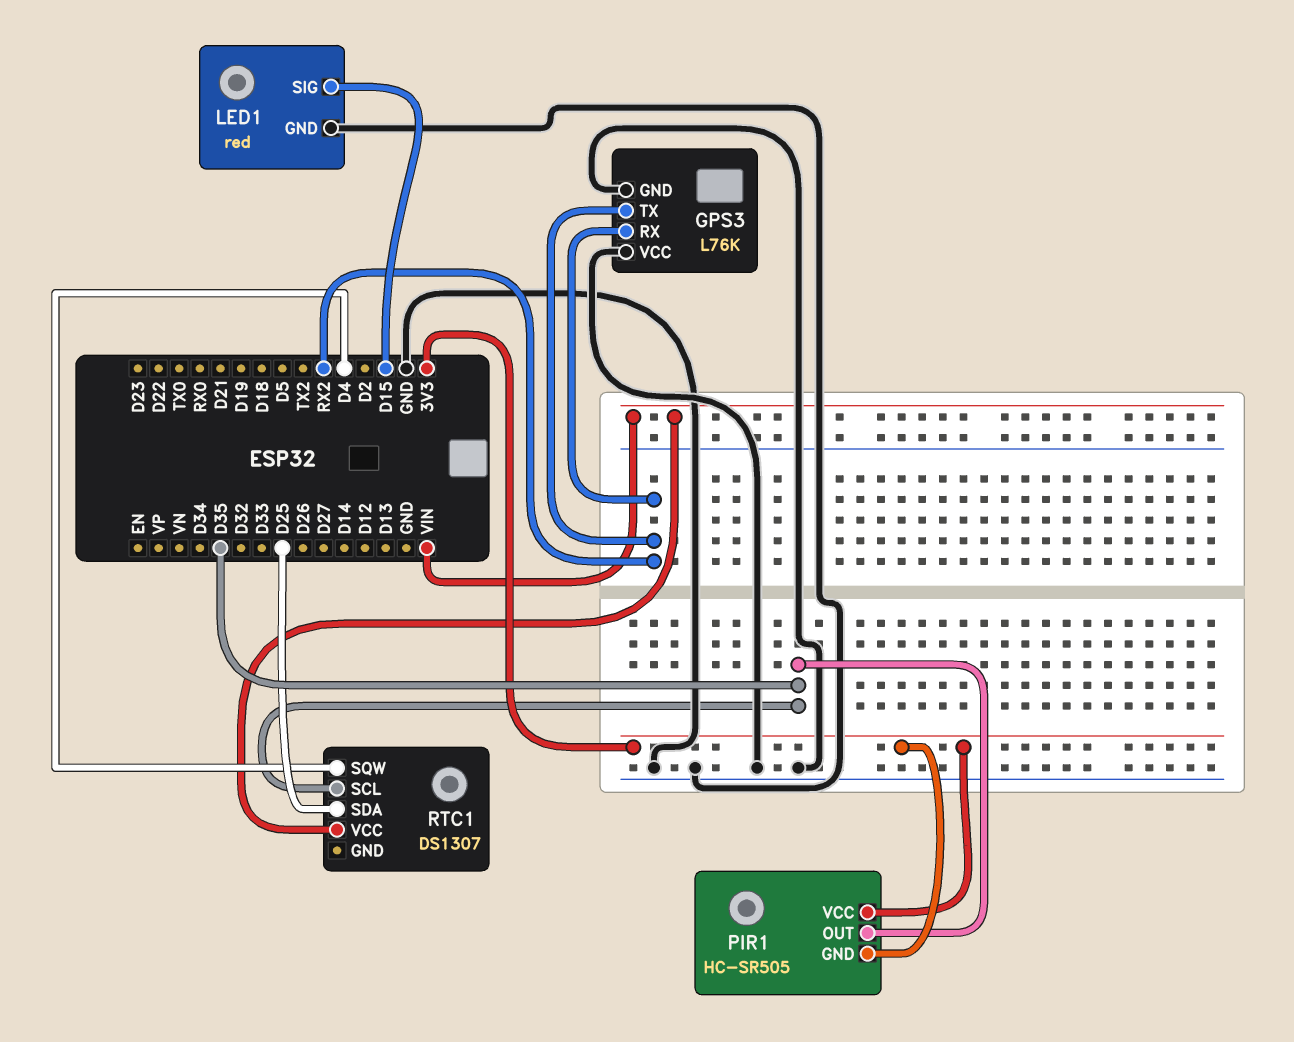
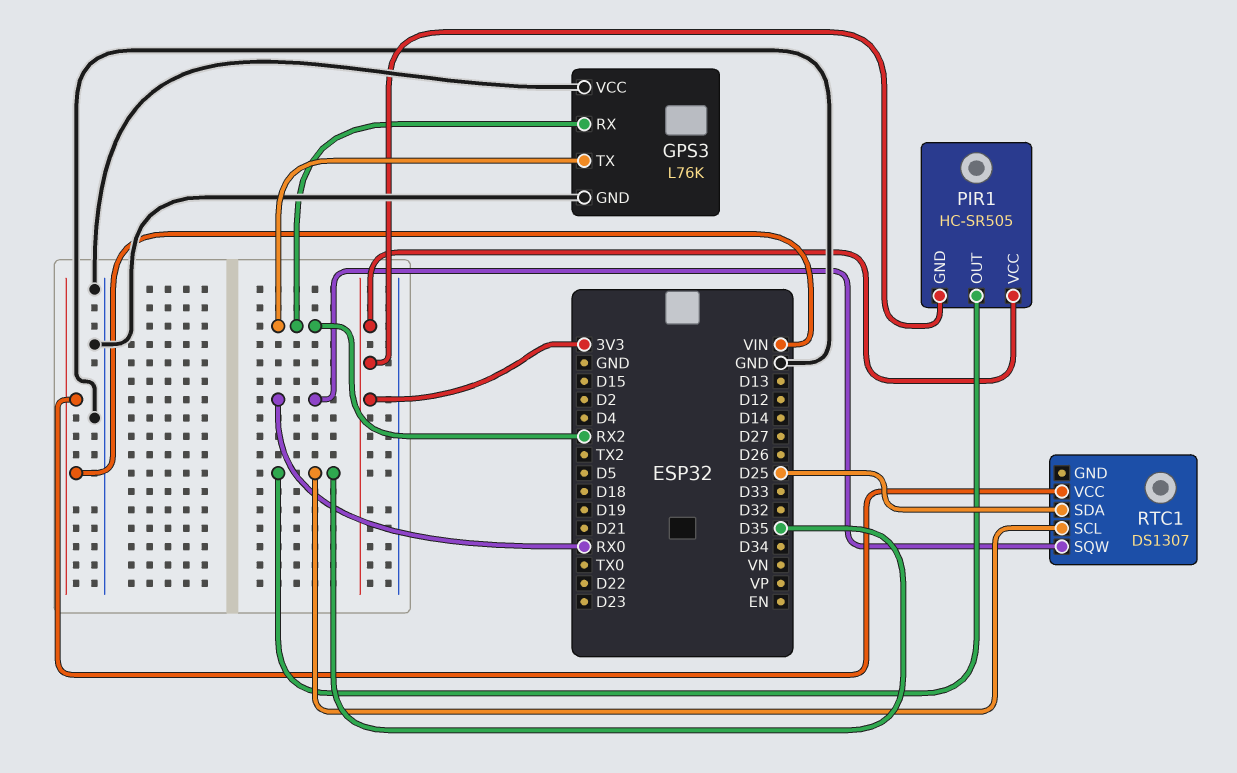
LED1: red -> none
LED1 pin GND: GND -> none
LED1 pin SIG: D15 -> none
RTC1 pin SQW: D4 -> RX0

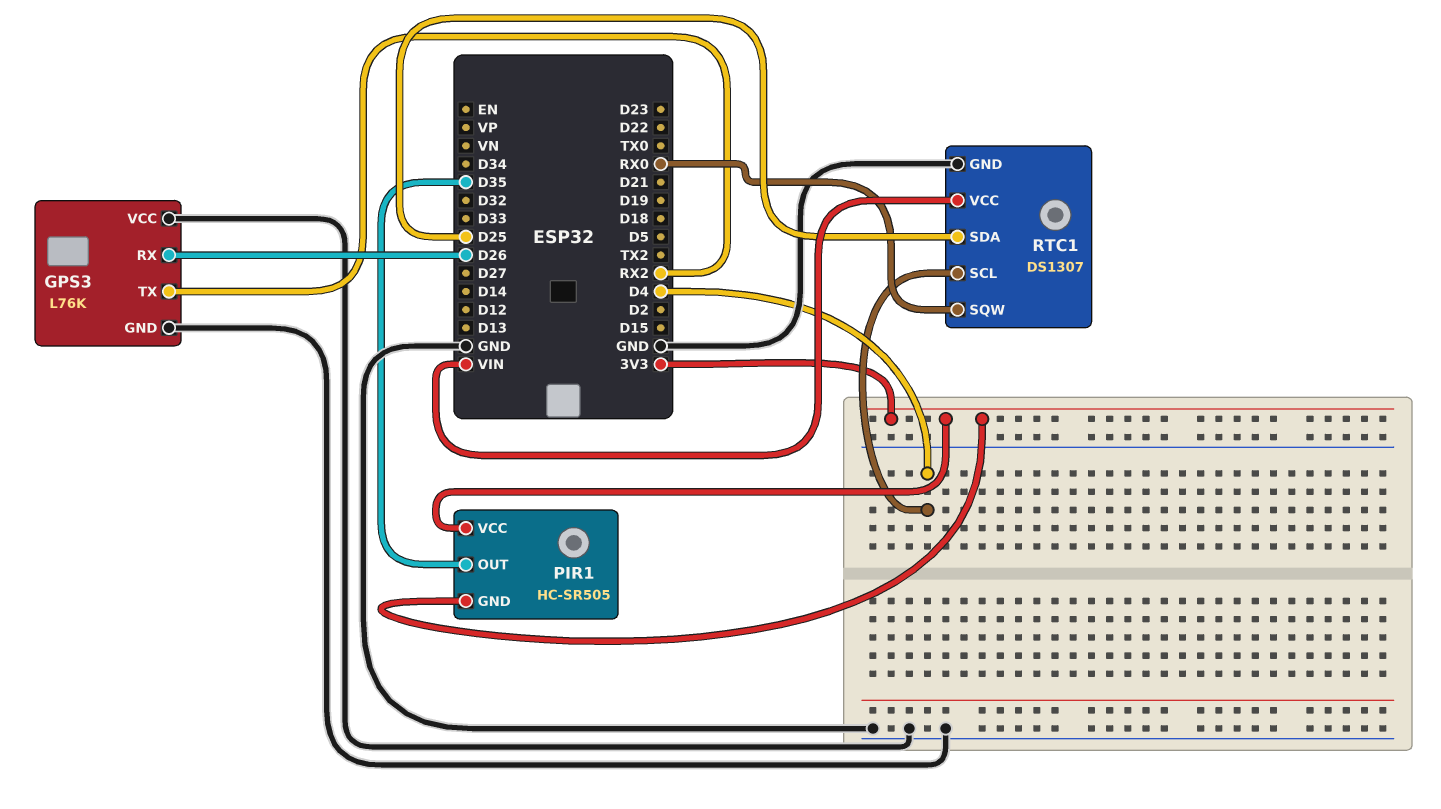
GPS3 pin RX: RX2 -> D26
RTC1 pin GND: none -> GND
RTC1 pin SCL: D35 -> D4

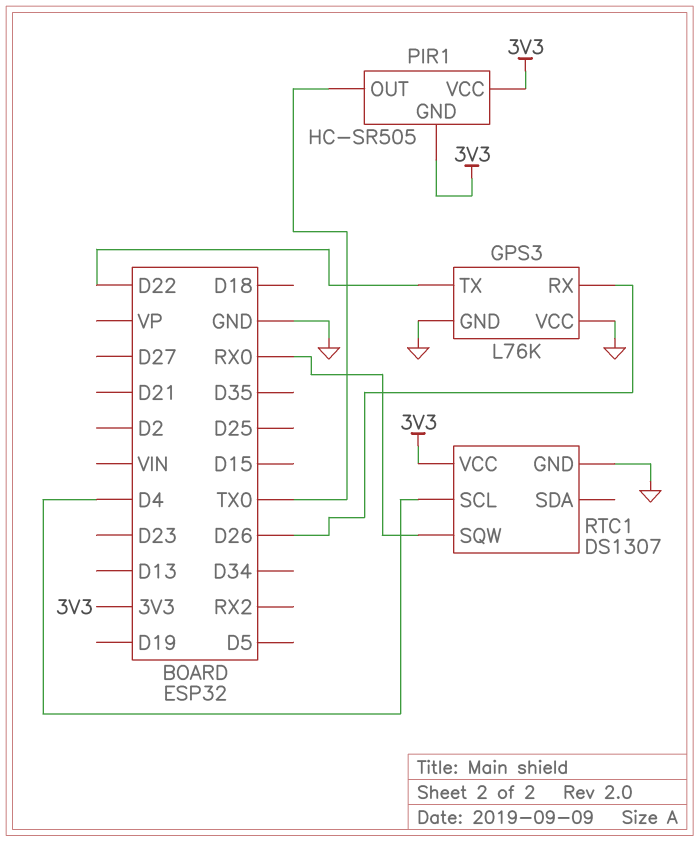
GPS3 pin TX: RX2 -> D22
PIR1 pin OUT: D35 -> TX0
RTC1 pin SDA: D25 -> none
RTC1 pin VCC: VIN -> 3V3

